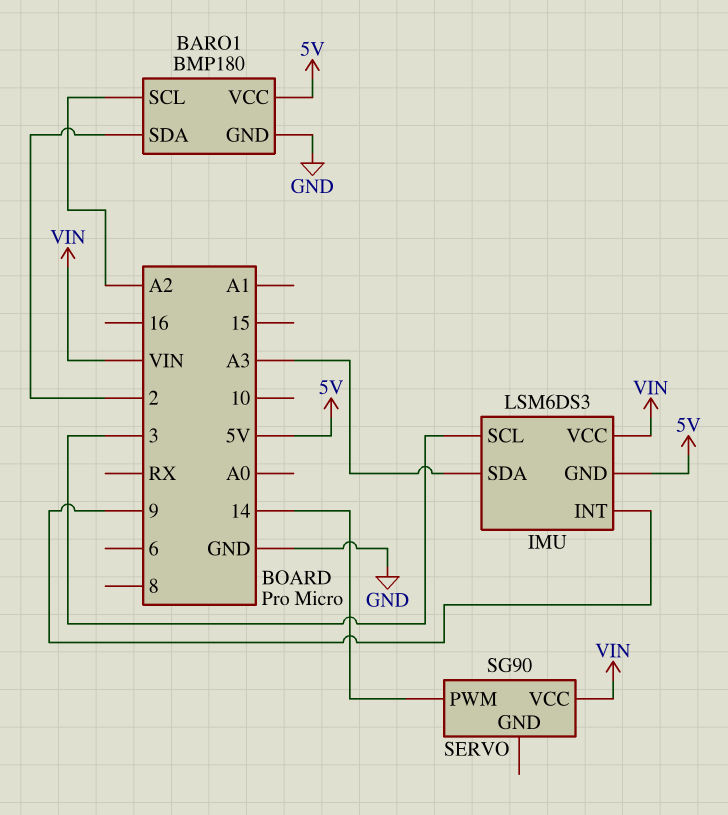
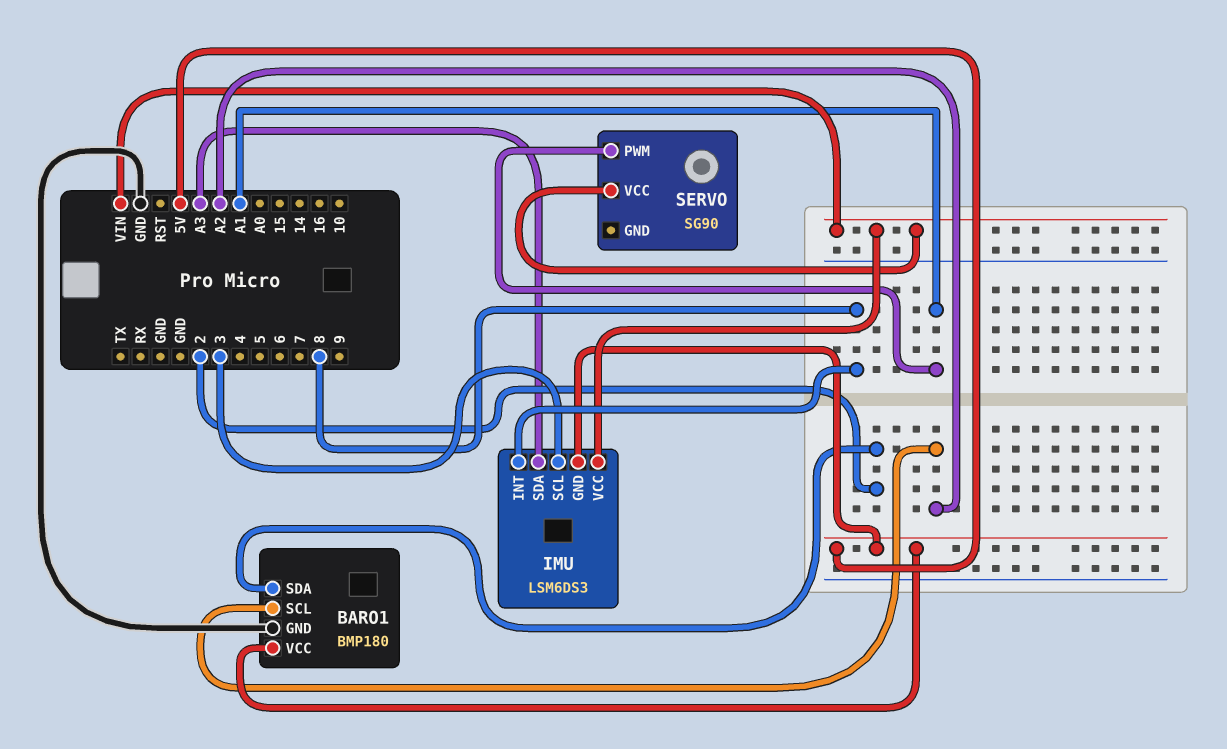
IMU pin INT: 9 -> 8
SERVO pin PWM: 14 -> A1

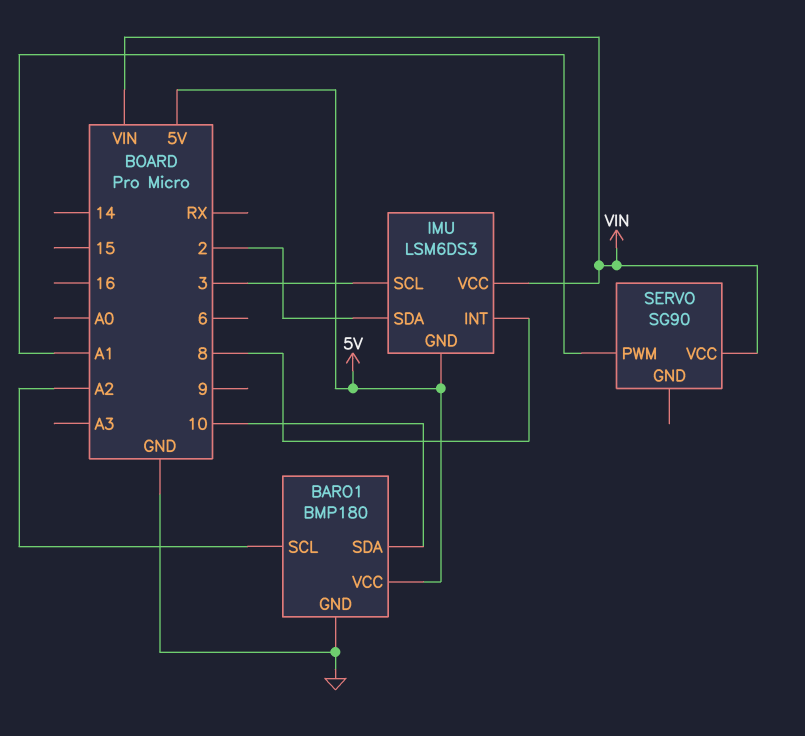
BARO1 pin SDA: 2 -> 10
IMU pin SDA: A3 -> 2

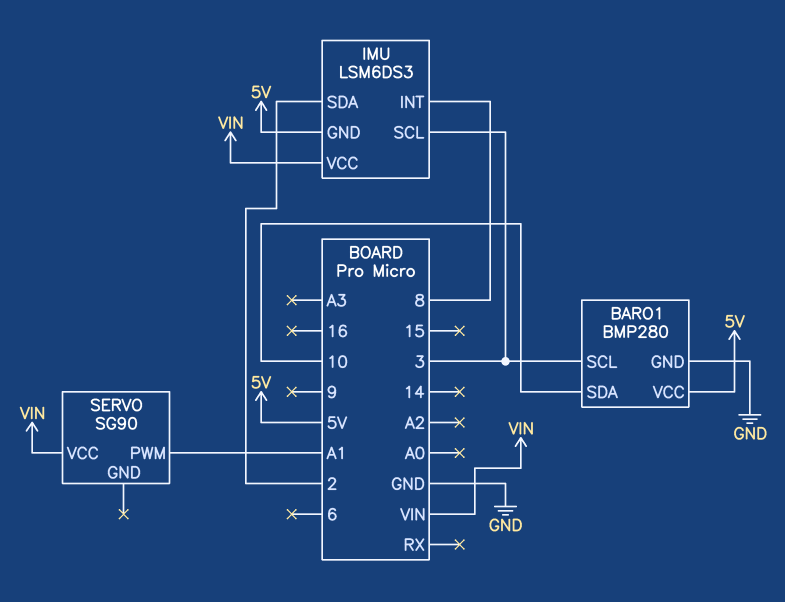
BARO1: BMP180 -> BMP280
BARO1 pin SCL: A2 -> 3

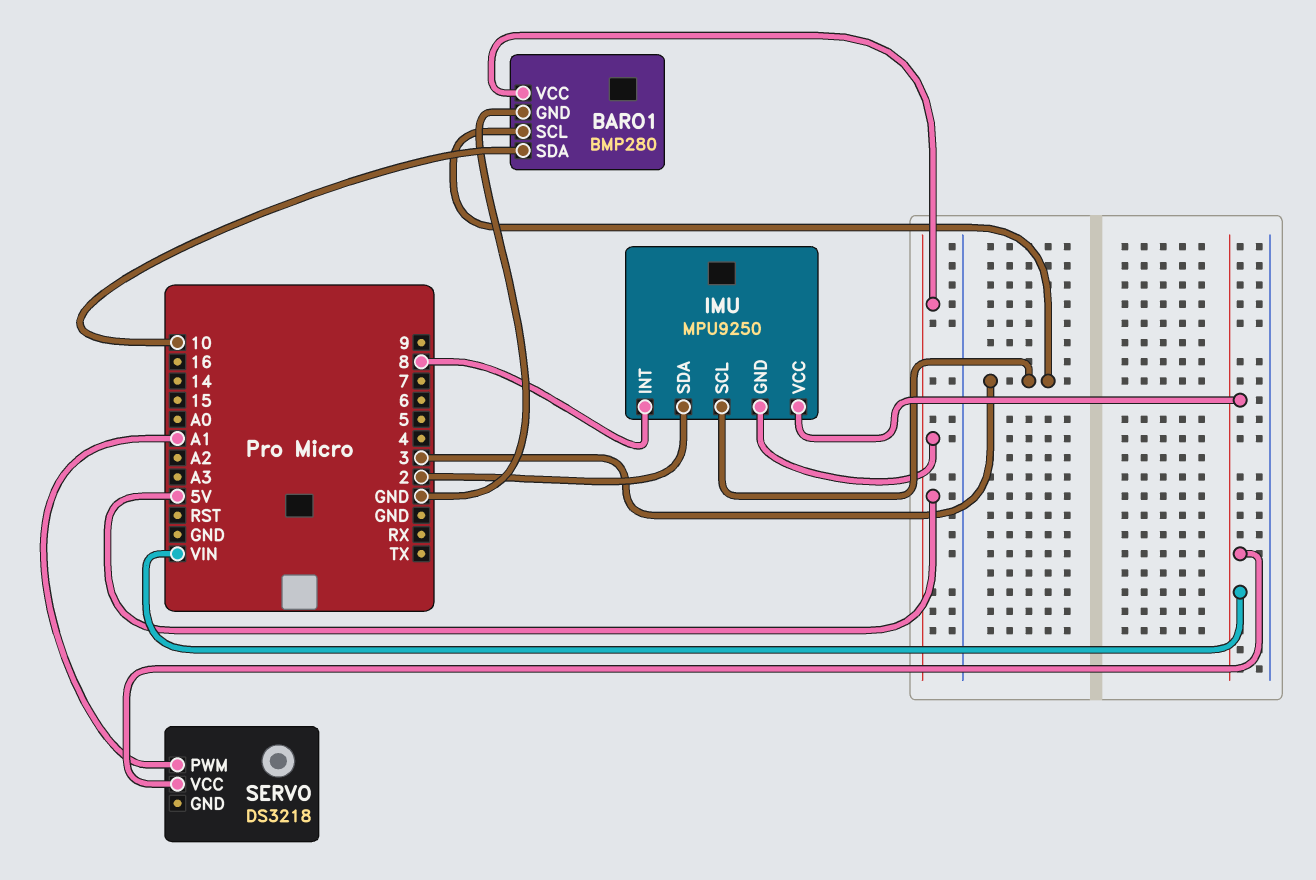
IMU: LSM6DS3 -> MPU9250
SERVO: SG90 -> DS3218

